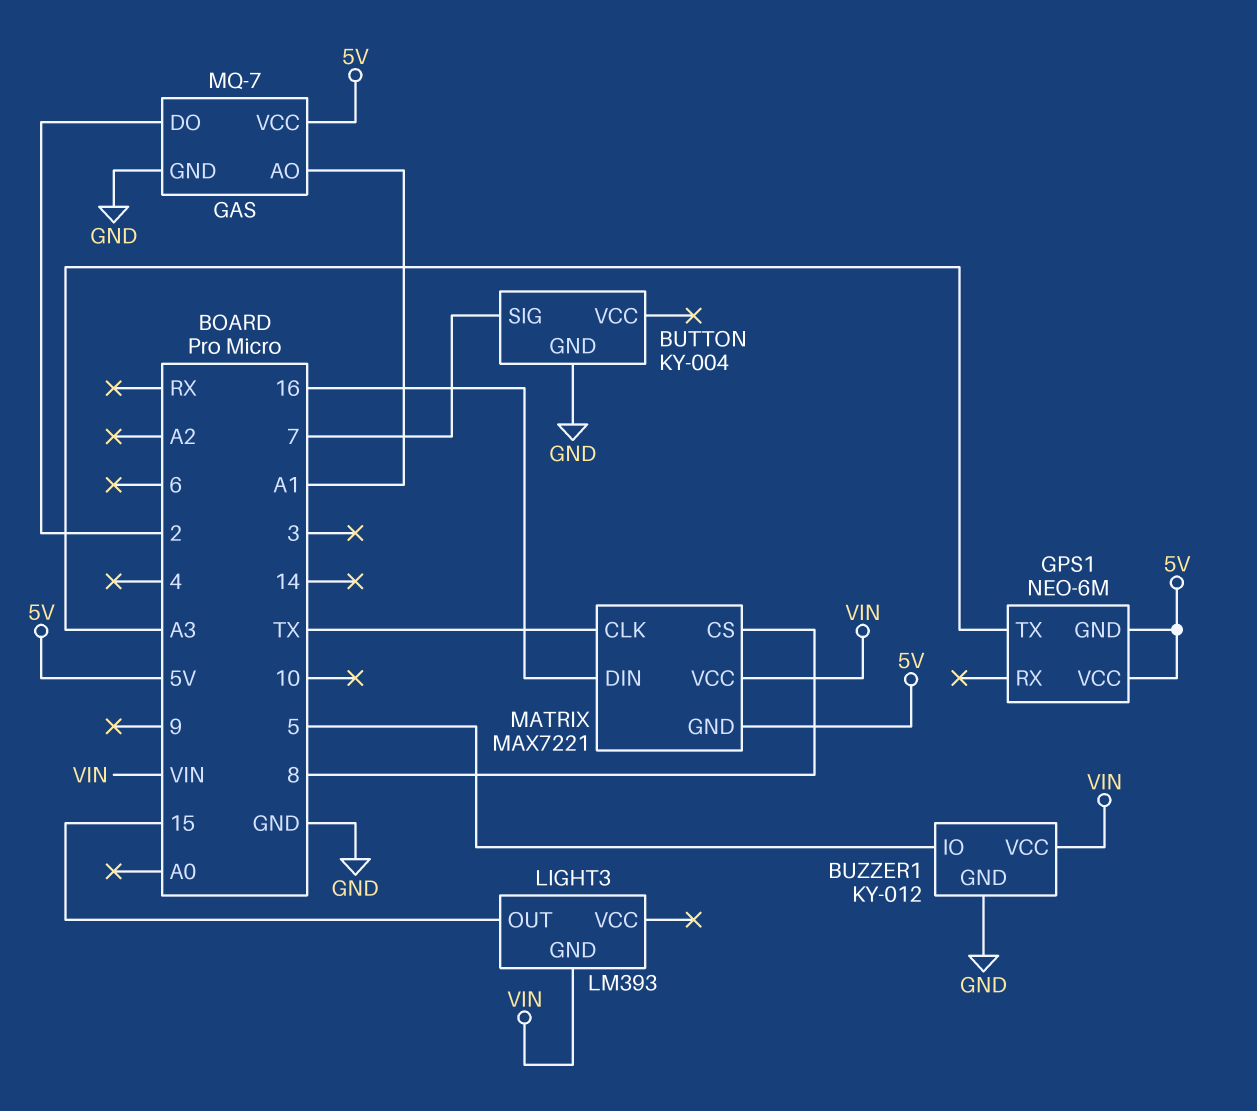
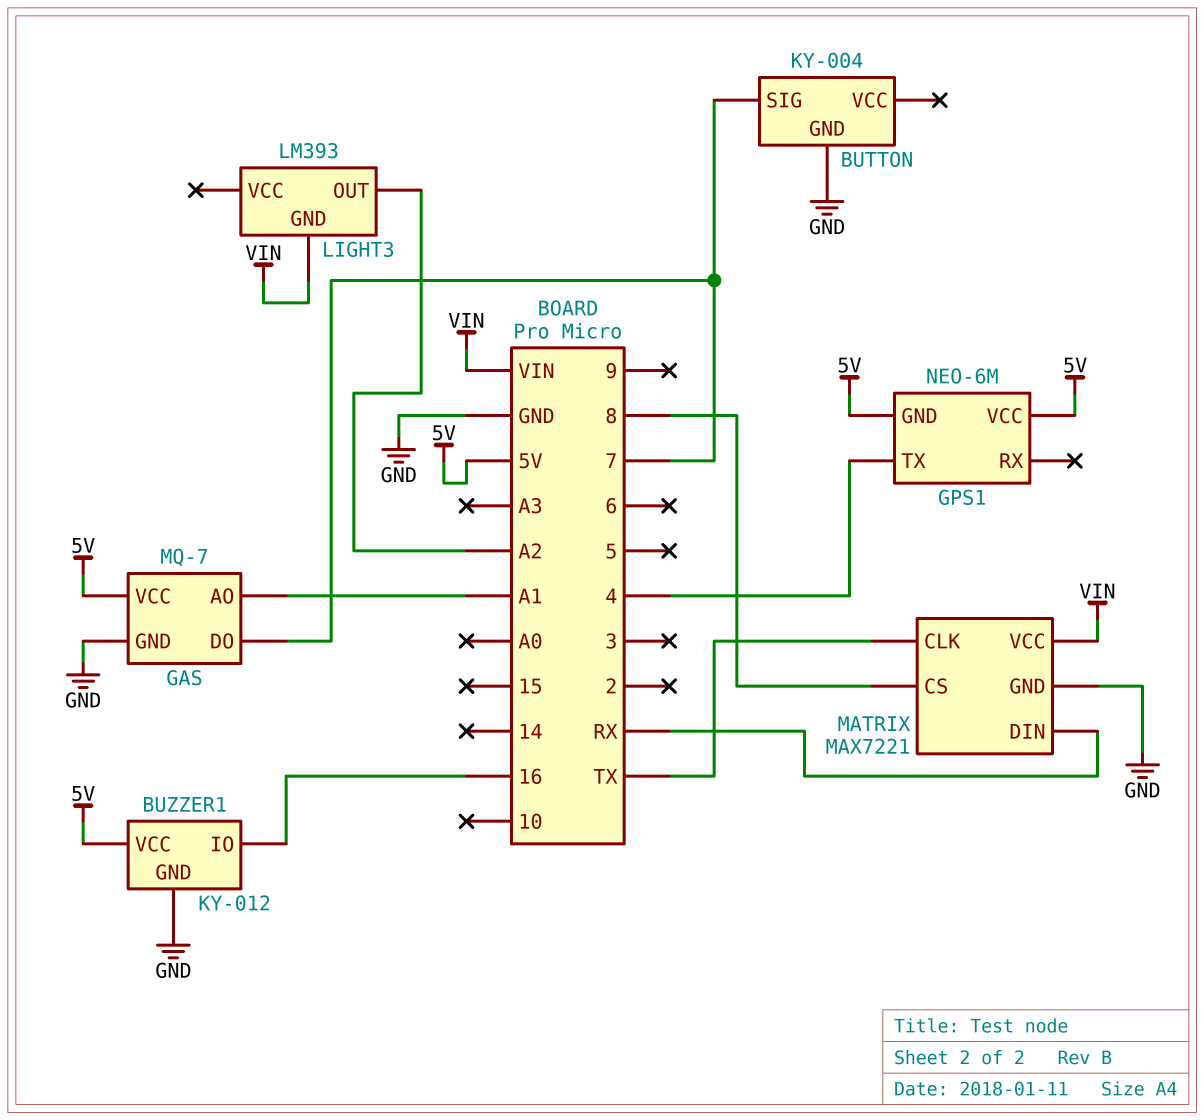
BUZZER1 pin IO: 5 -> 16
BUZZER1 pin VCC: VIN -> 5V
GAS pin DO: 2 -> 7
GPS1 pin TX: A3 -> 4
LIGHT3 pin OUT: 15 -> A2
MATRIX pin DIN: 16 -> RX
MATRIX pin GND: 5V -> GND

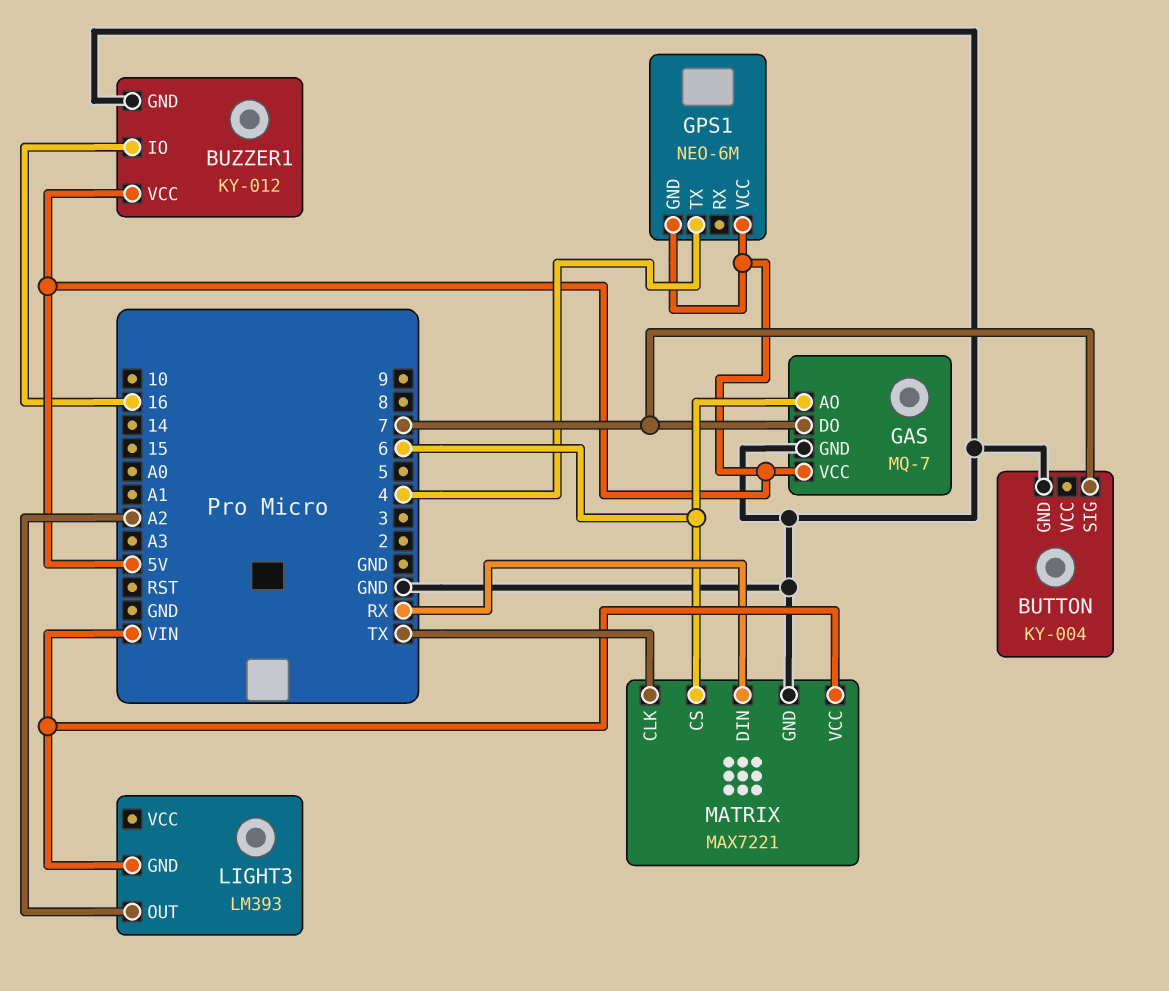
GAS pin AO: A1 -> 6
MATRIX pin CS: 8 -> 6

